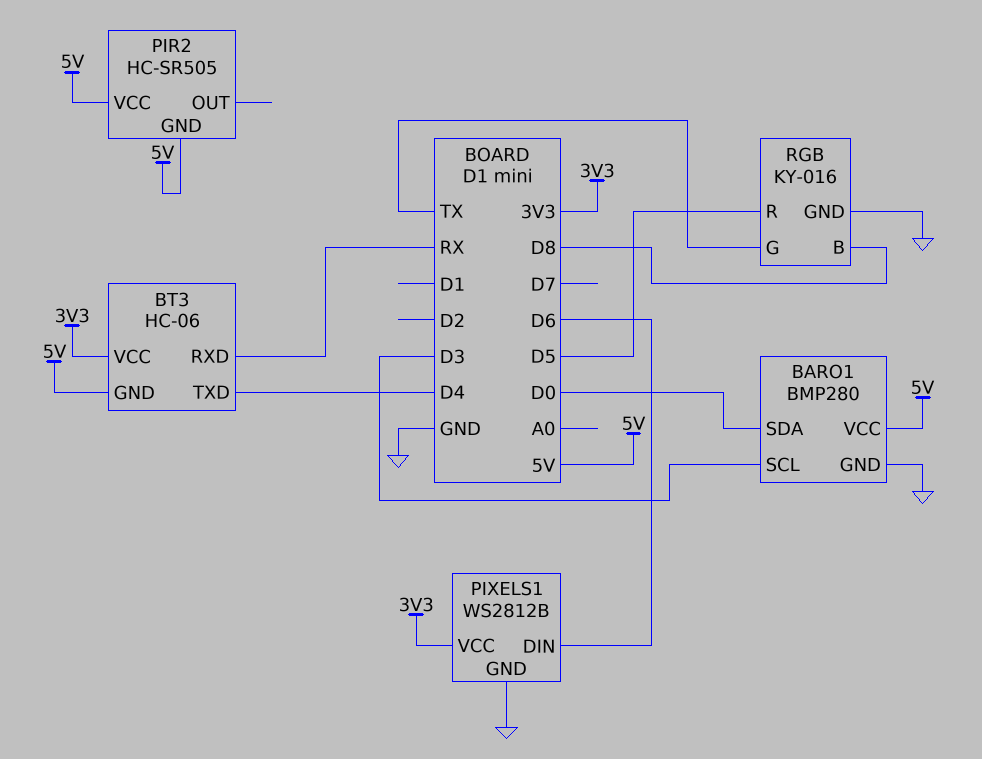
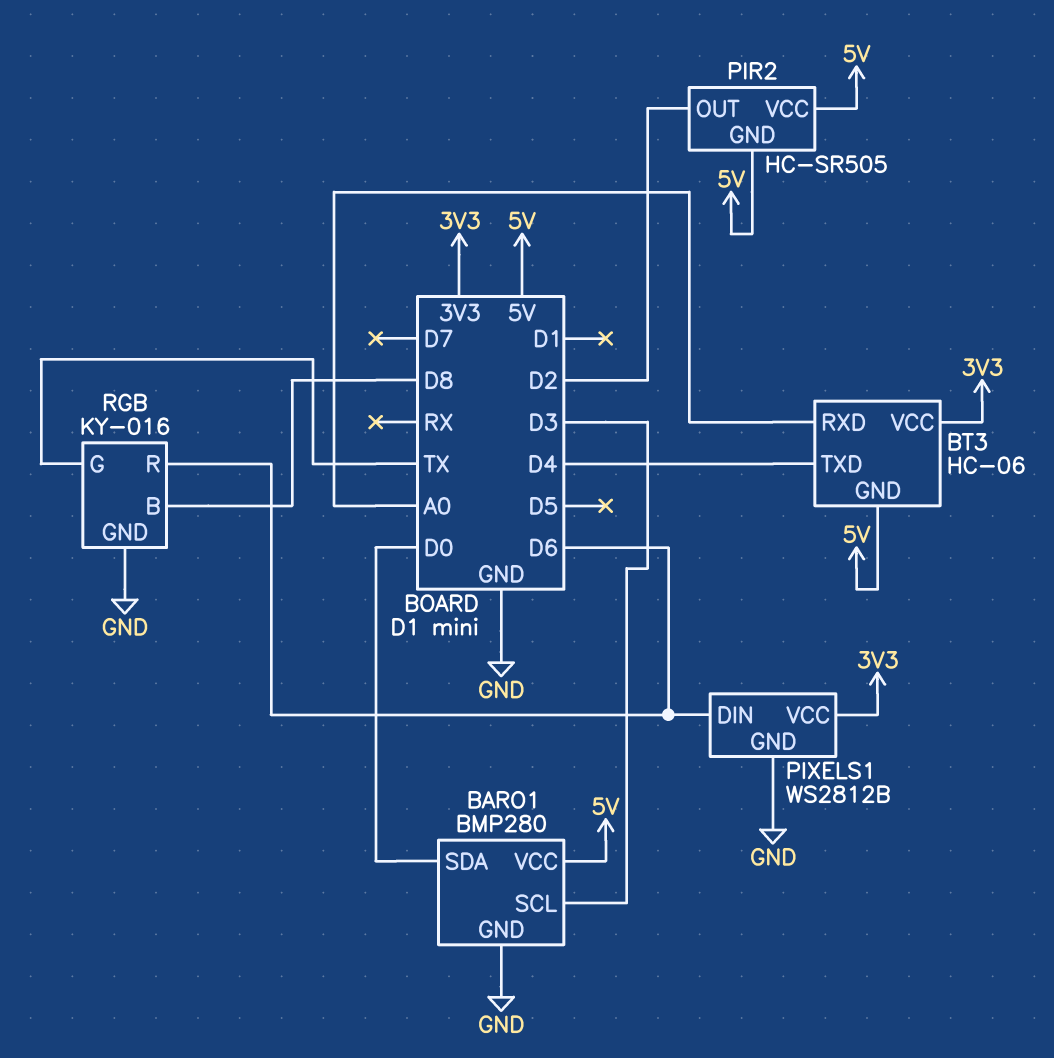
BT3 pin RXD: RX -> A0
PIR2 pin OUT: none -> D2
RGB pin R: D5 -> D6

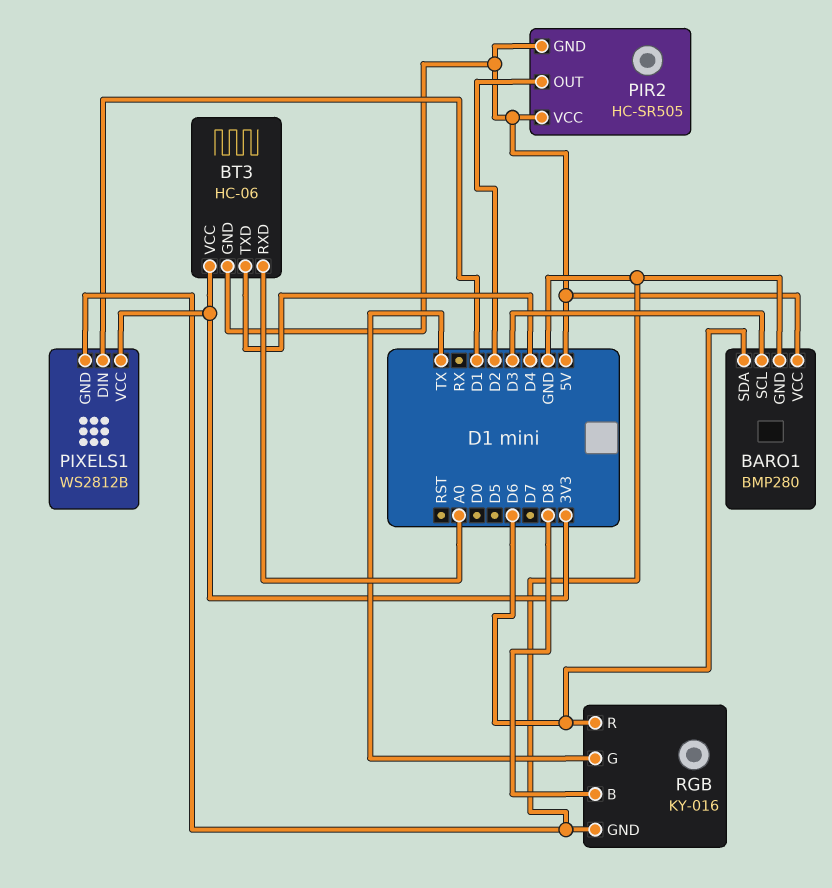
BARO1 pin SDA: D0 -> D6
PIXELS1 pin DIN: D6 -> D1

